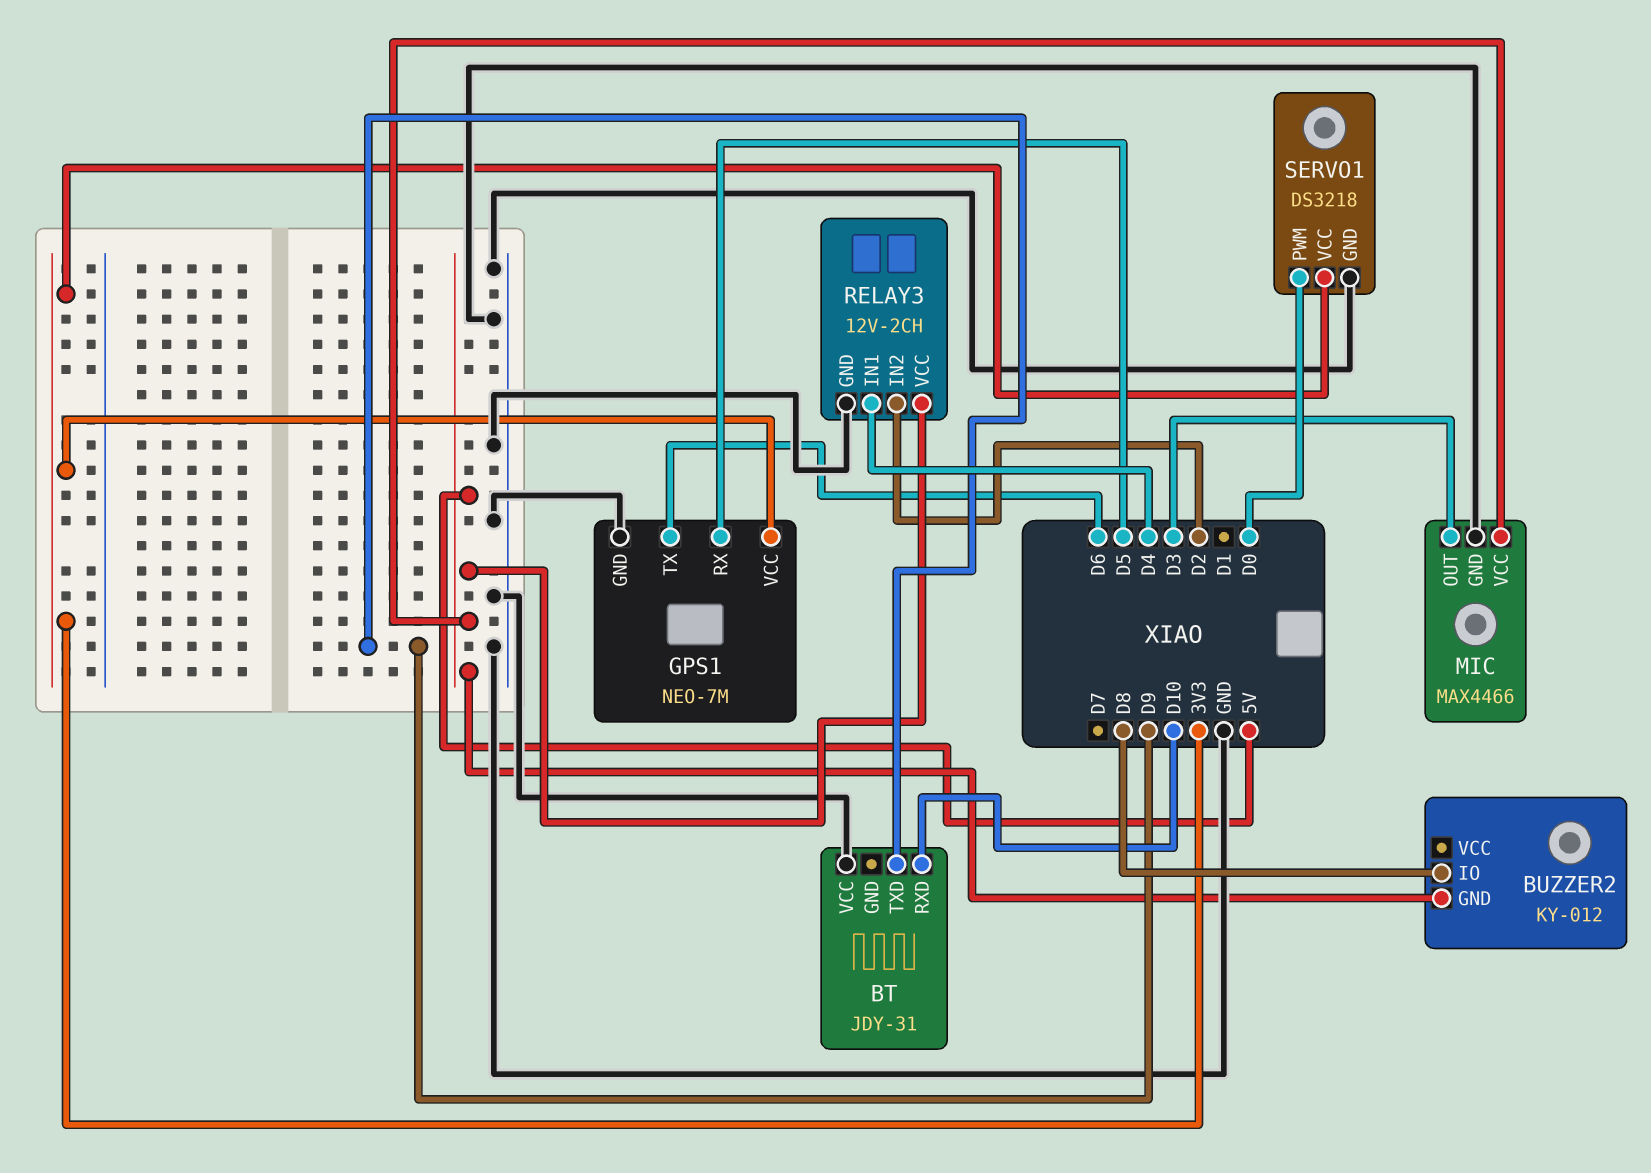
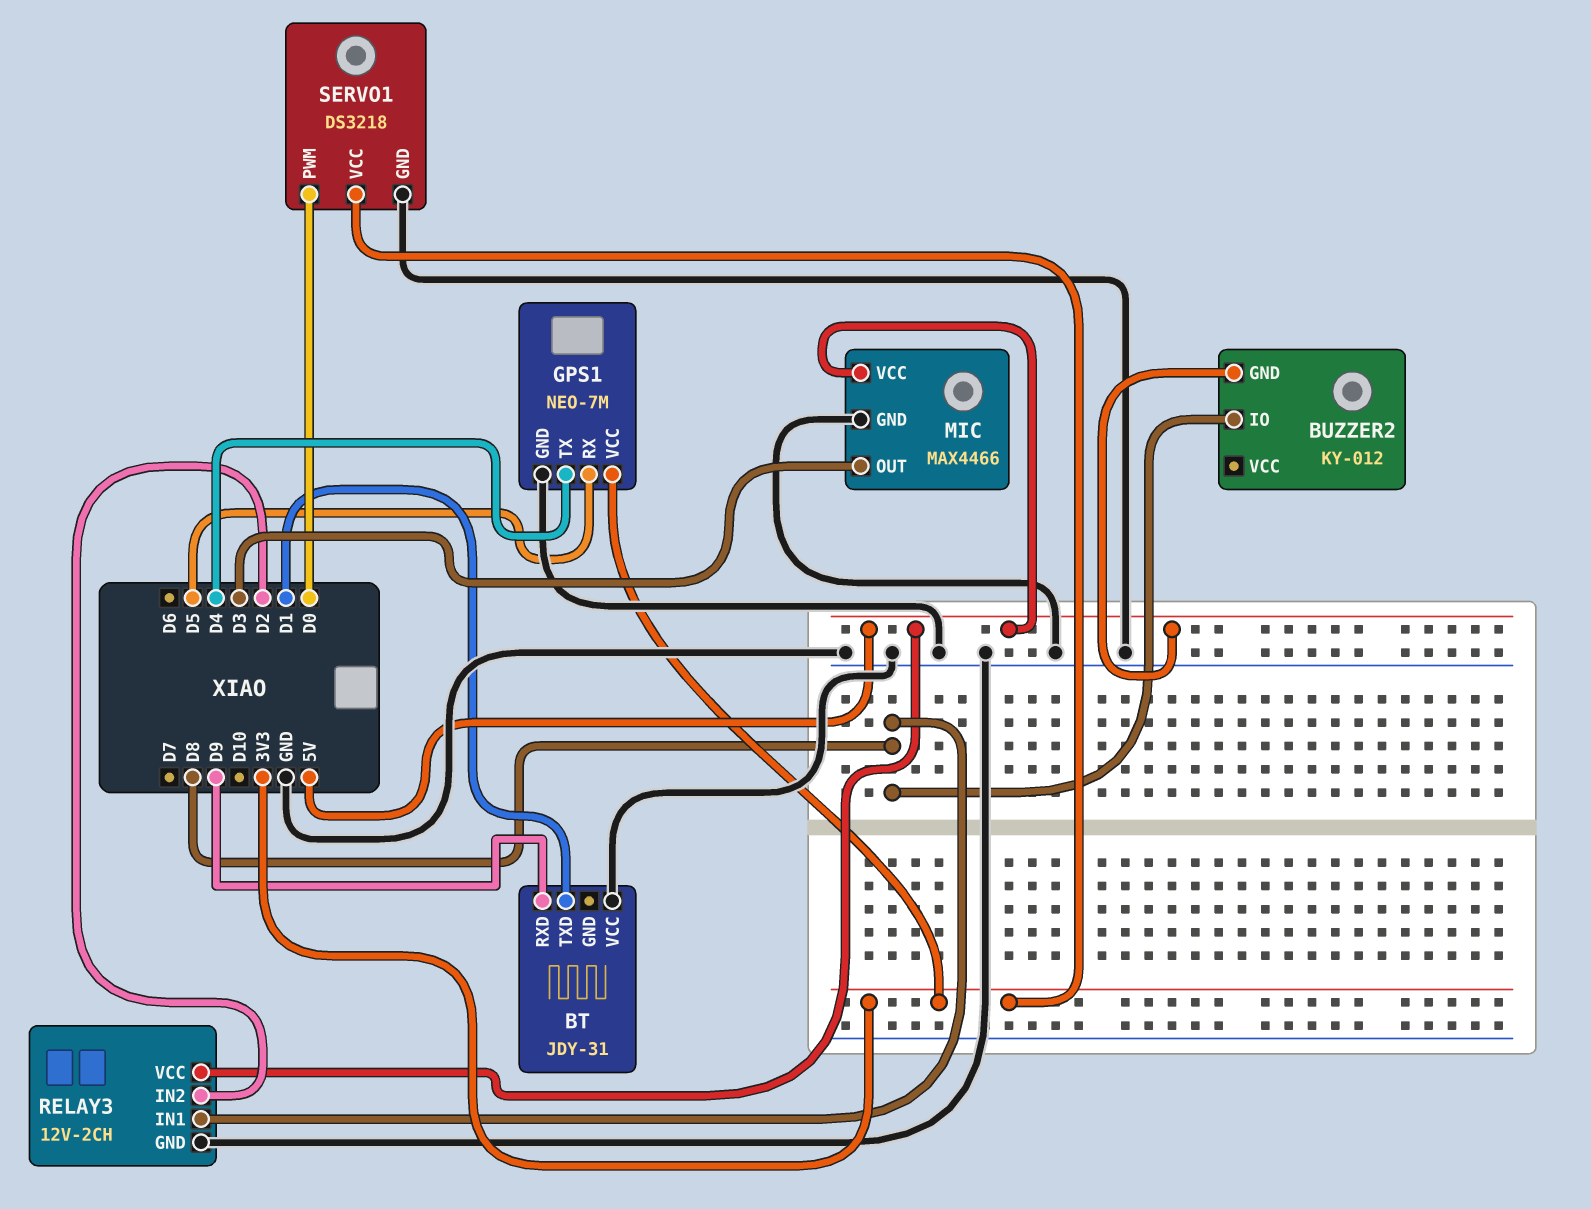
BT pin RXD: D10 -> D9
BT pin TXD: D9 -> D1
GPS1 pin TX: D6 -> D4
RELAY3 pin IN1: D4 -> D8

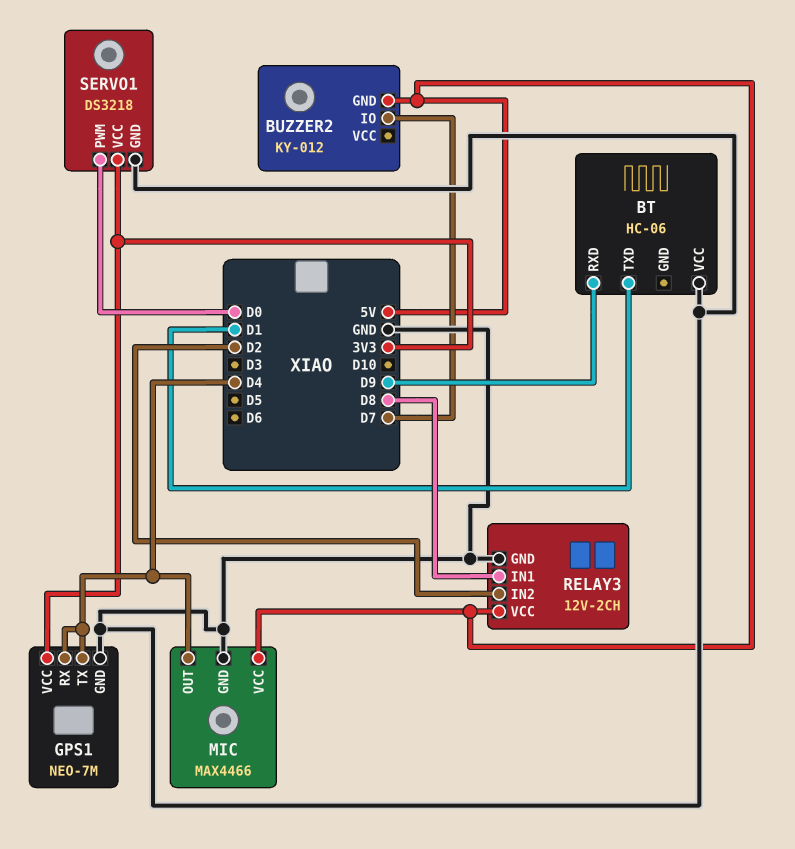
BT: JDY-31 -> HC-06
BUZZER2 pin IO: D8 -> D7
GPS1 pin RX: D5 -> D4
MIC pin OUT: D3 -> D4

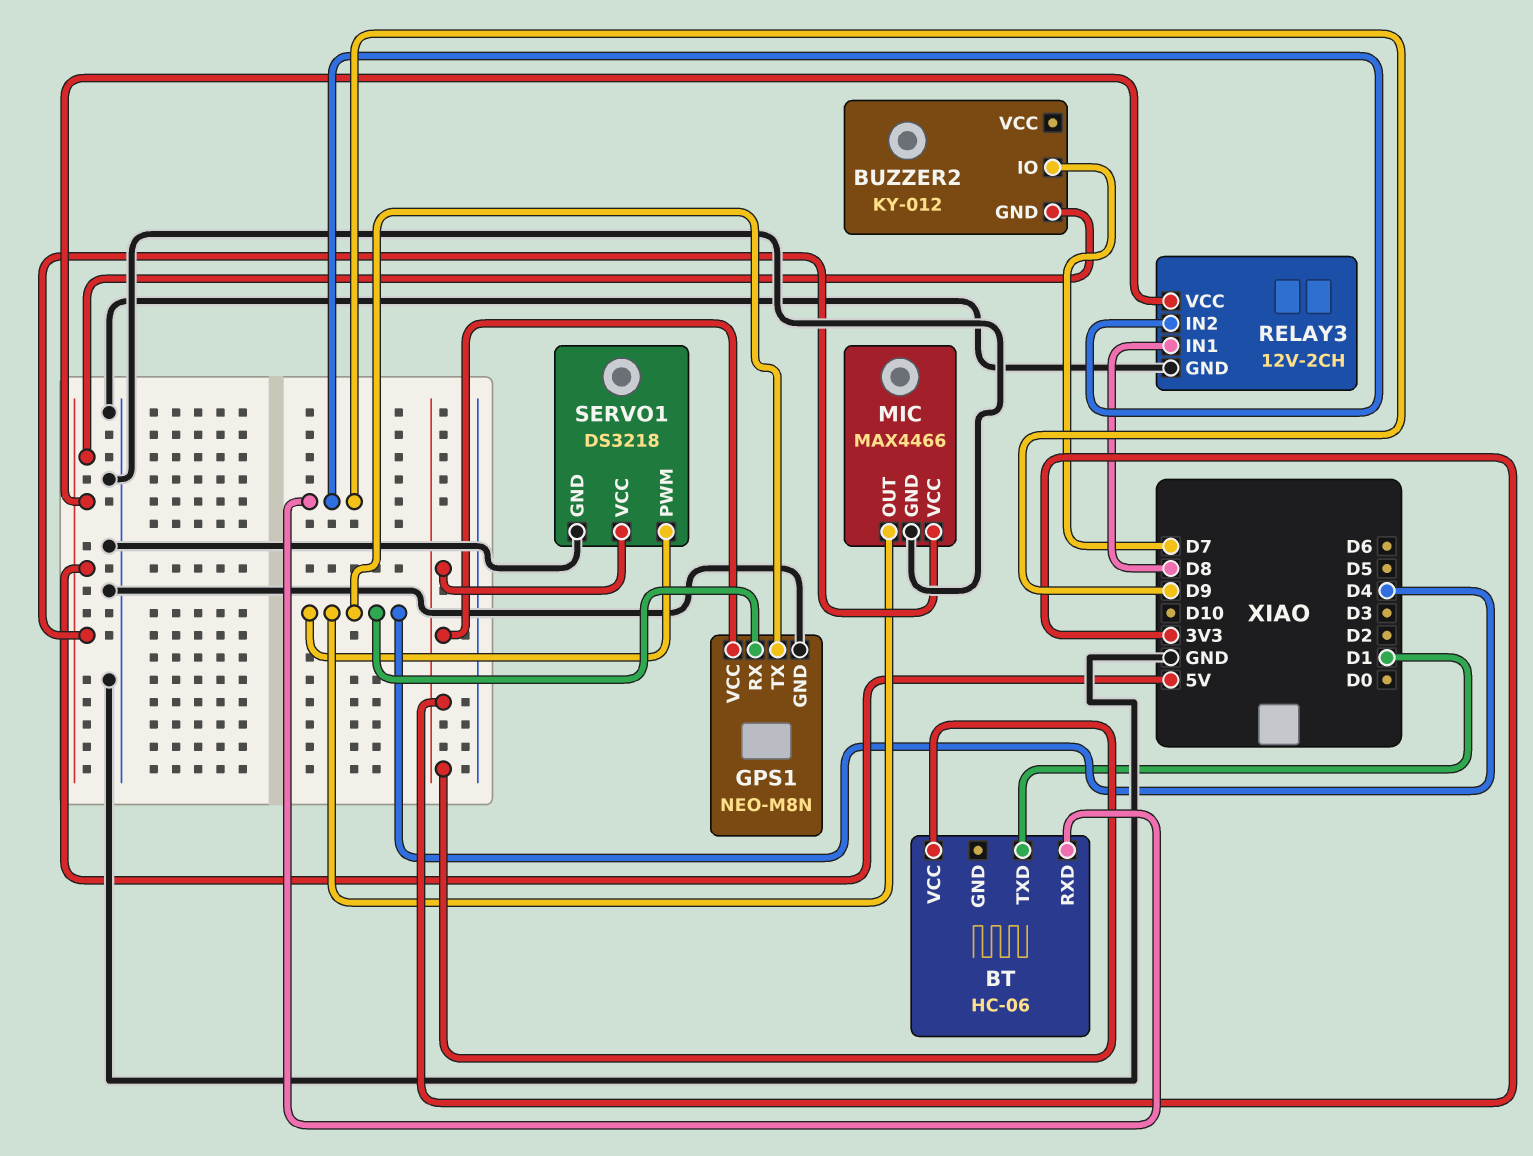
BT pin VCC: GND -> 3V3
GPS1: NEO-7M -> NEO-M8N
RELAY3 pin IN2: D2 -> D9
SERVO1 pin PWM: D0 -> D4

